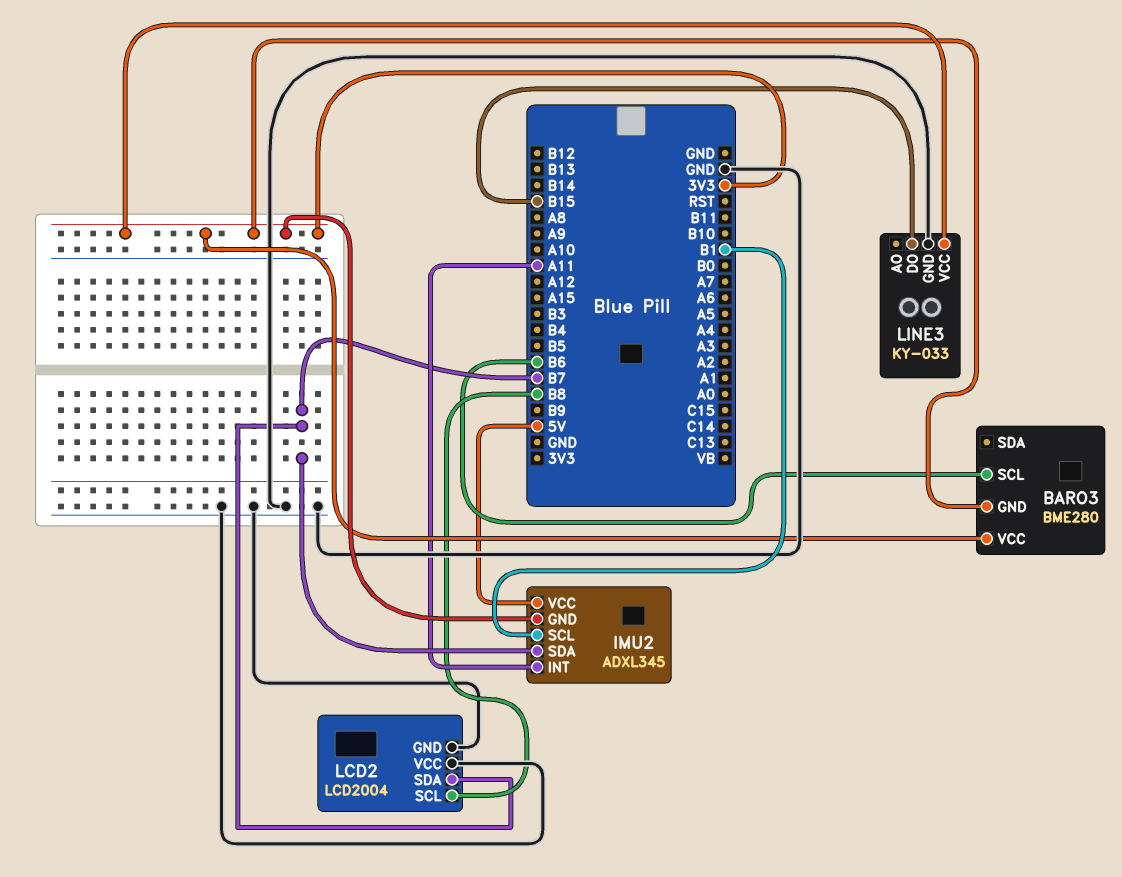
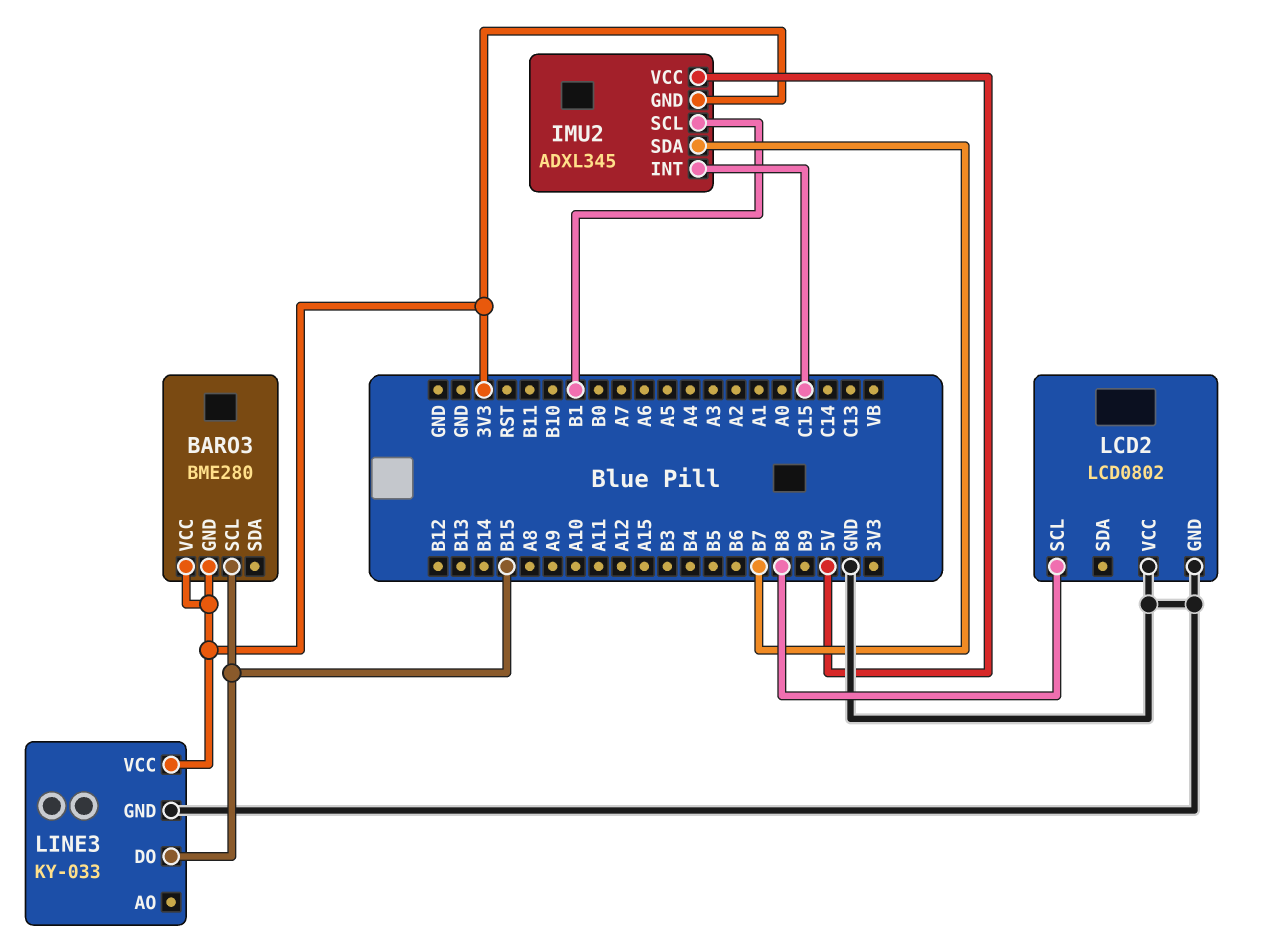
BARO3 pin SCL: B6 -> B15
IMU2 pin INT: A11 -> C15
LCD2: LCD2004 -> LCD0802
LCD2 pin SDA: B7 -> none

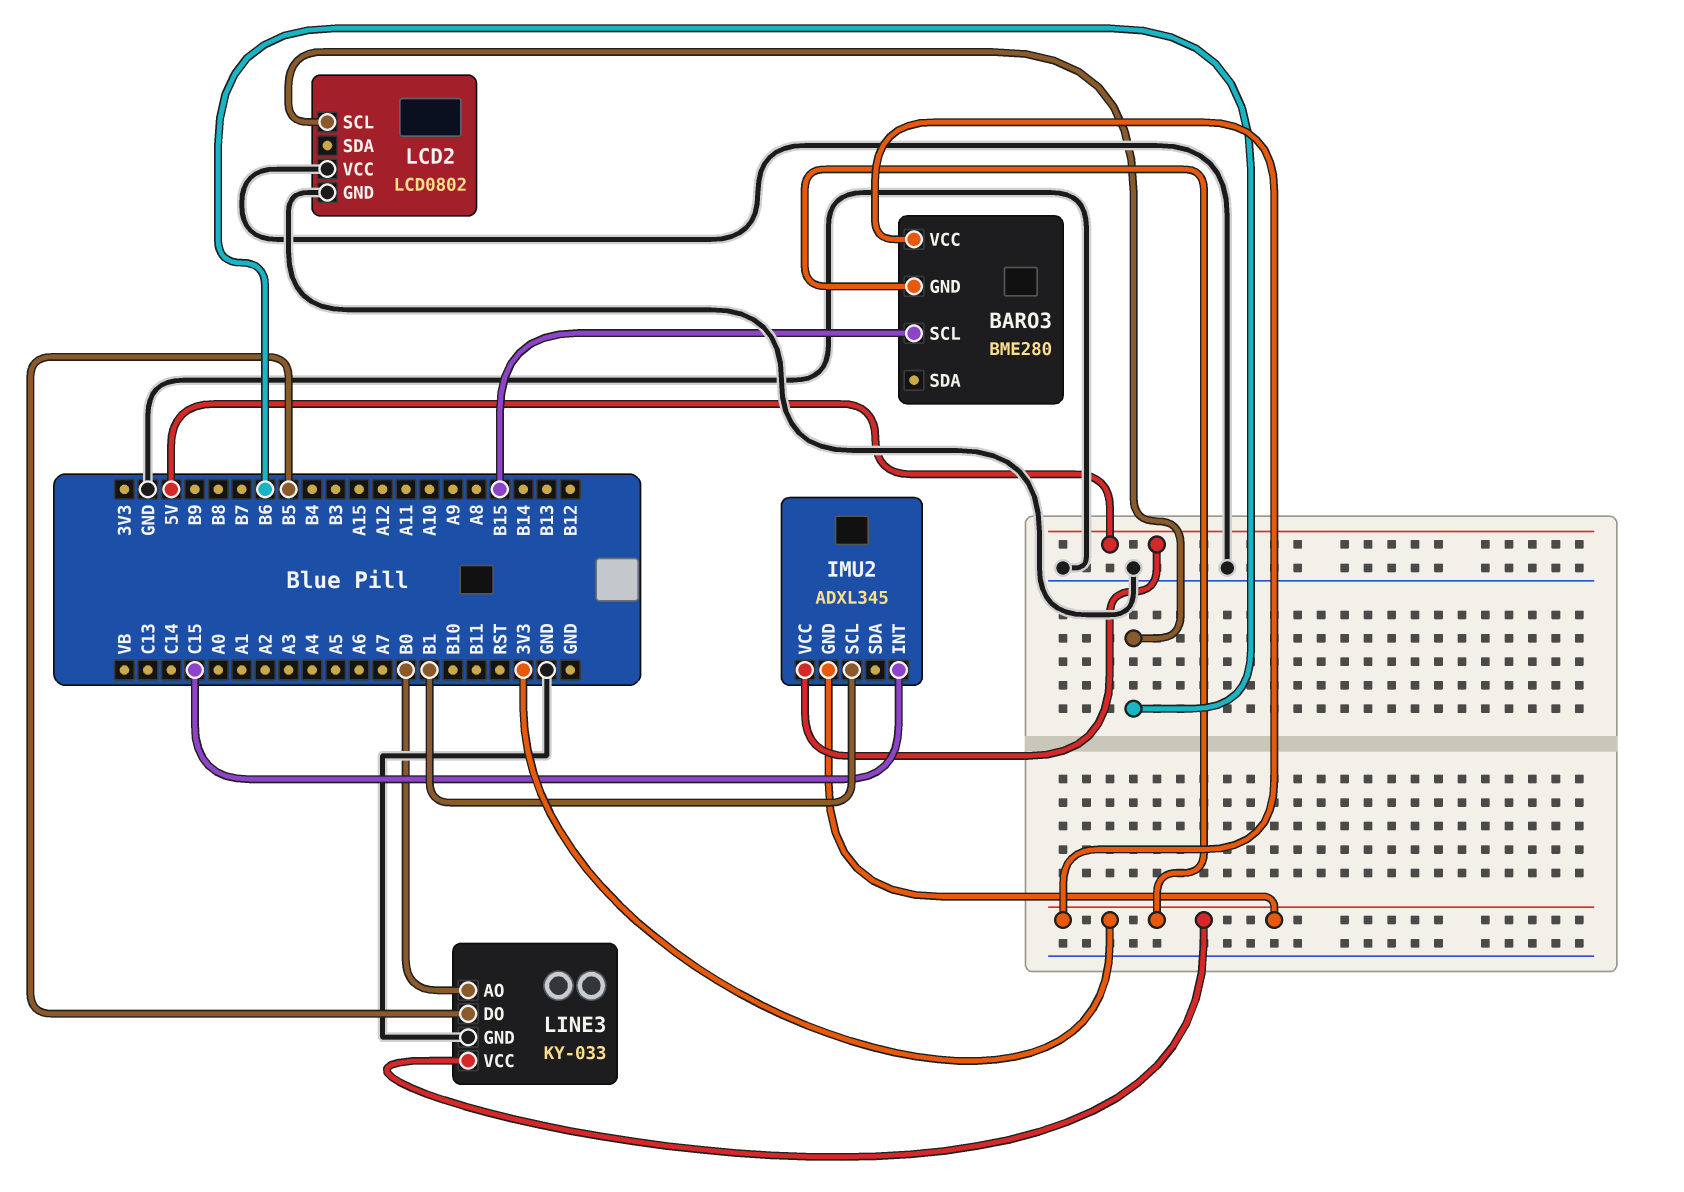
IMU2 pin SDA: B7 -> none
LCD2 pin SCL: B8 -> B6
LINE3 pin AO: none -> B0
LINE3 pin DO: B15 -> B5

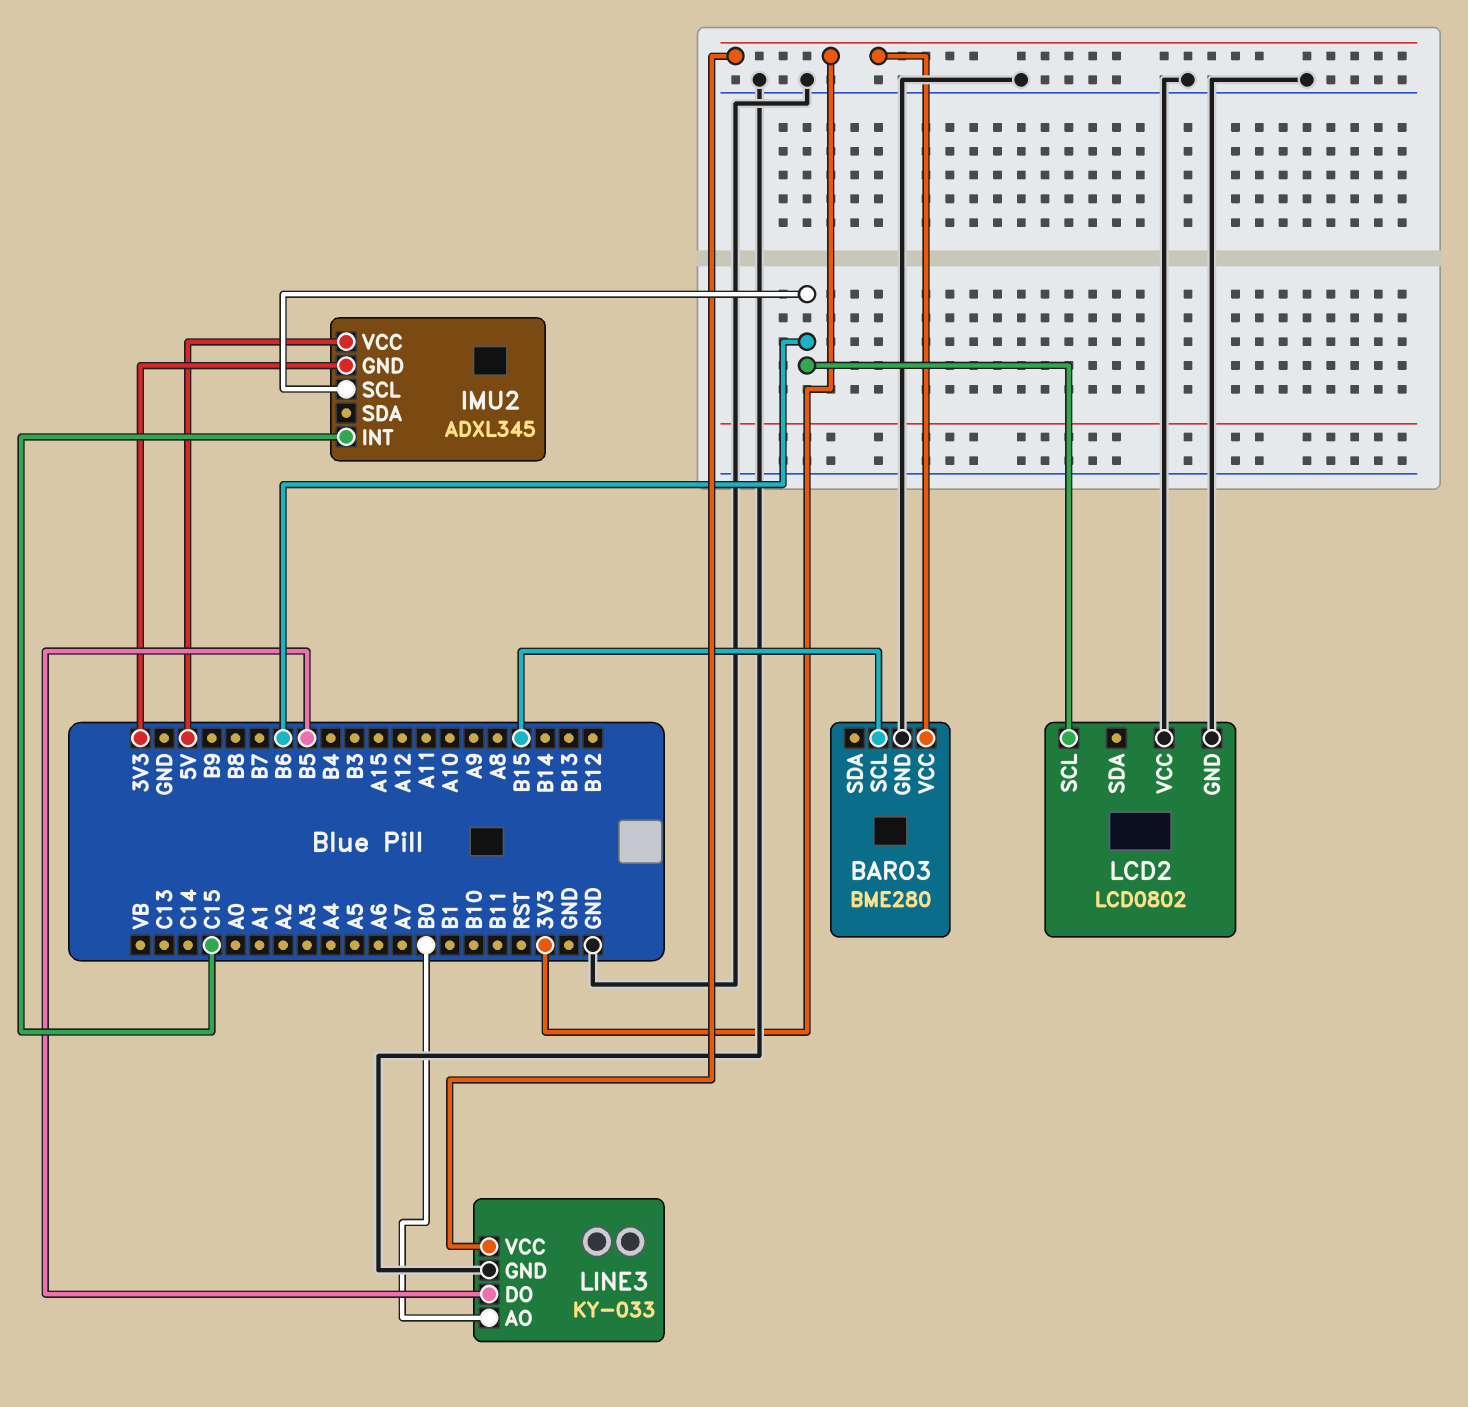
BARO3 pin GND: 3V3 -> GND
IMU2 pin SCL: B1 -> B6

